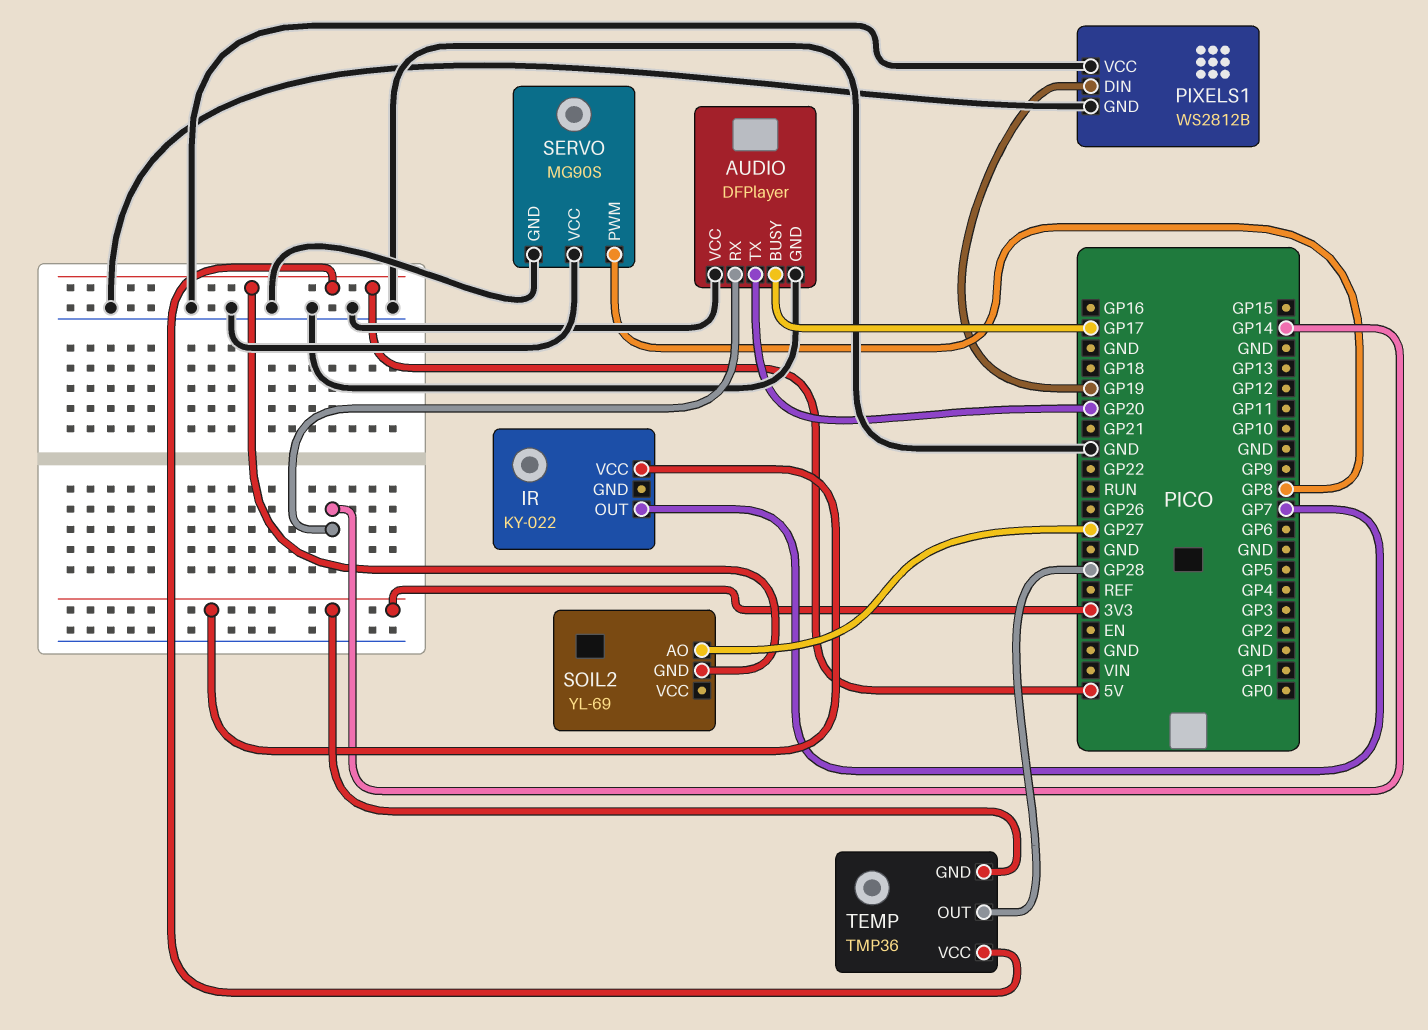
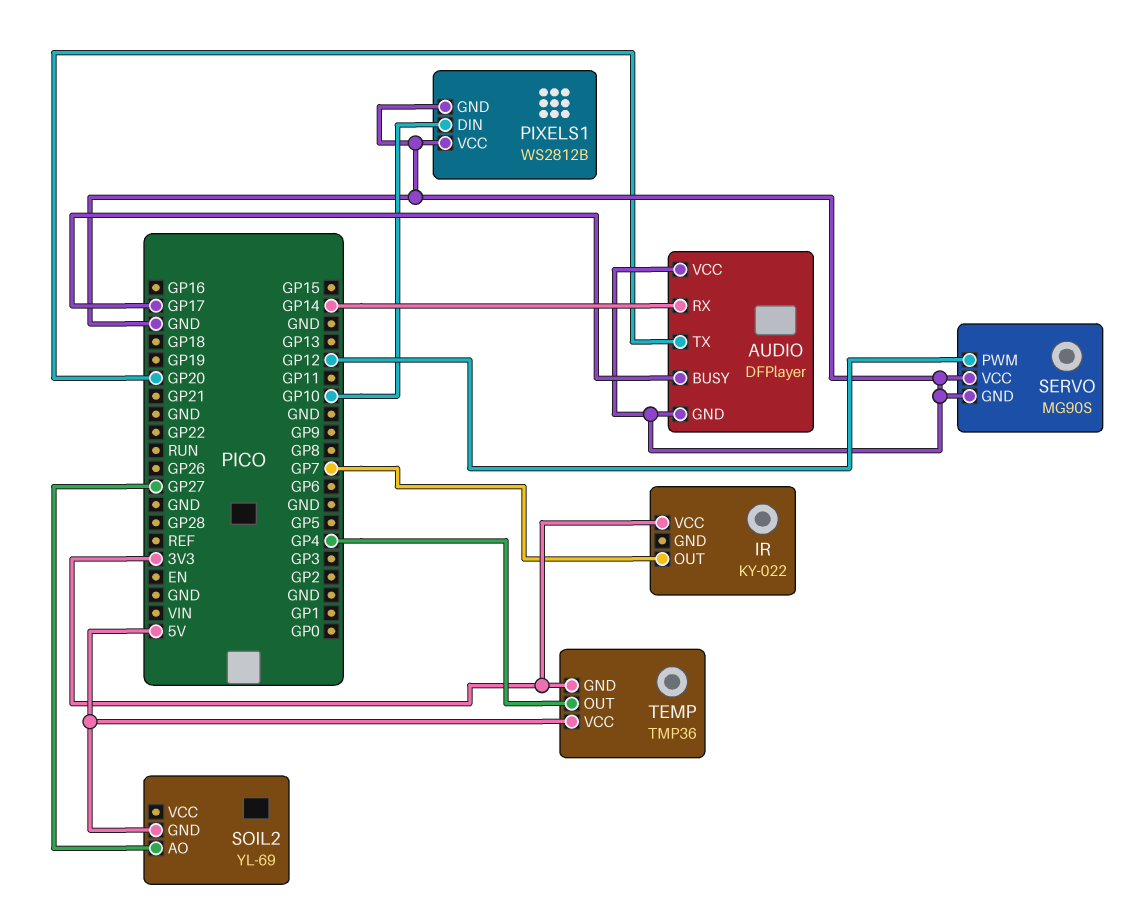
PIXELS1 pin DIN: GP19 -> GP10
SERVO pin PWM: GP8 -> GP12
TEMP pin OUT: GP28 -> GP4

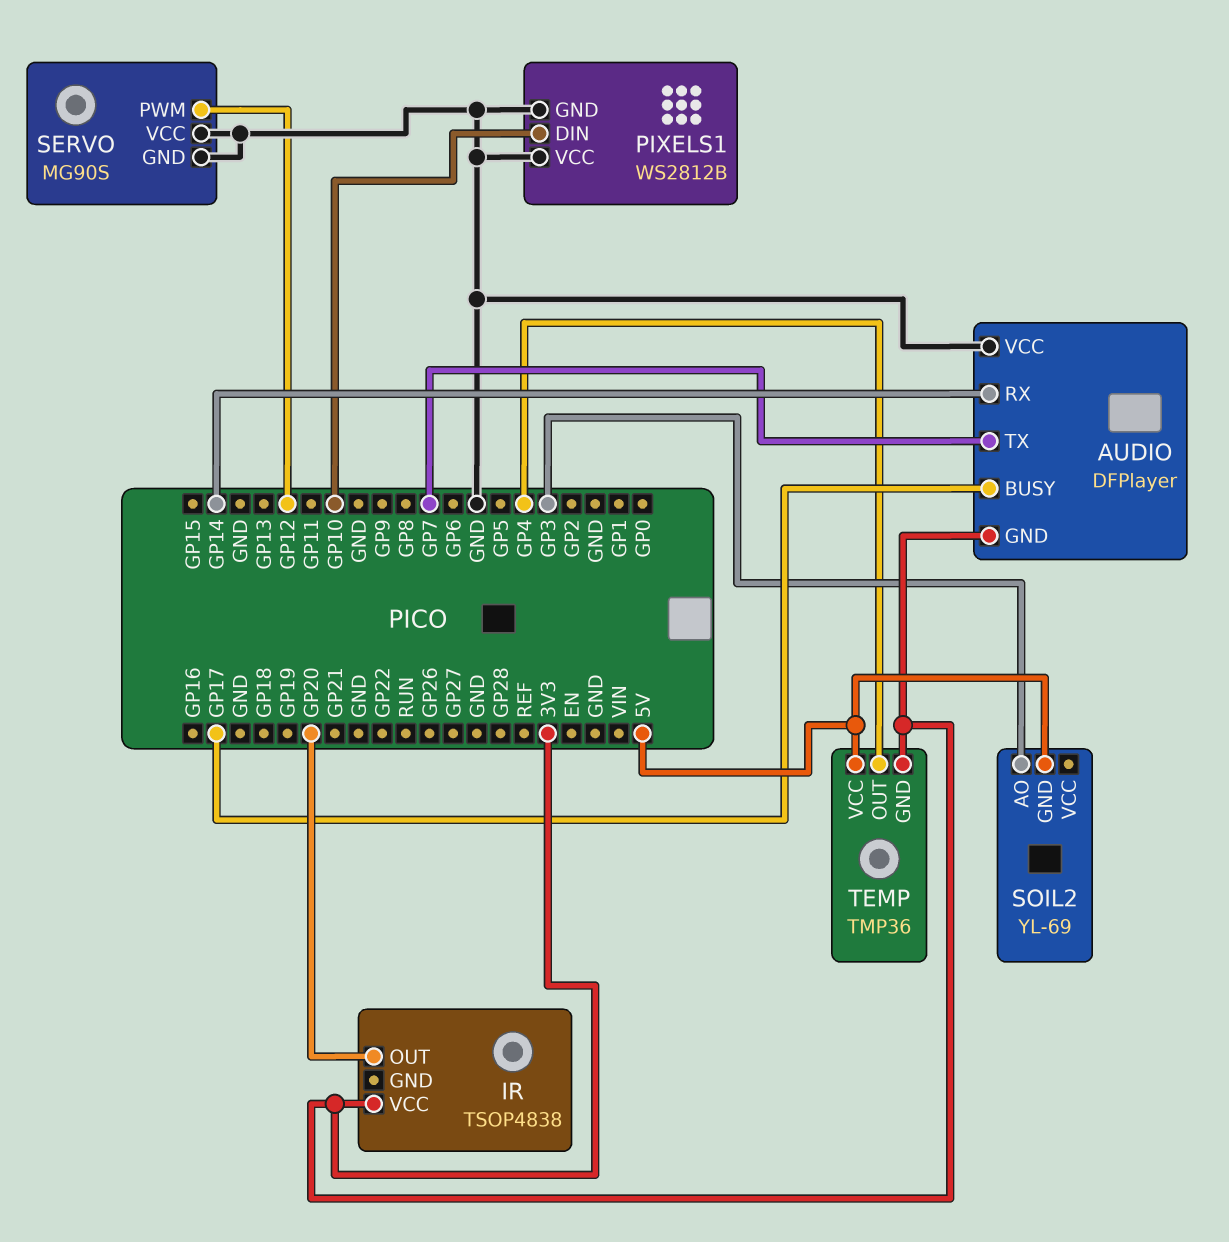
AUDIO pin GND: GND -> 3V3
AUDIO pin TX: GP20 -> GP7
IR: KY-022 -> TSOP4838
IR pin OUT: GP7 -> GP20
SOIL2 pin AO: GP27 -> GP3

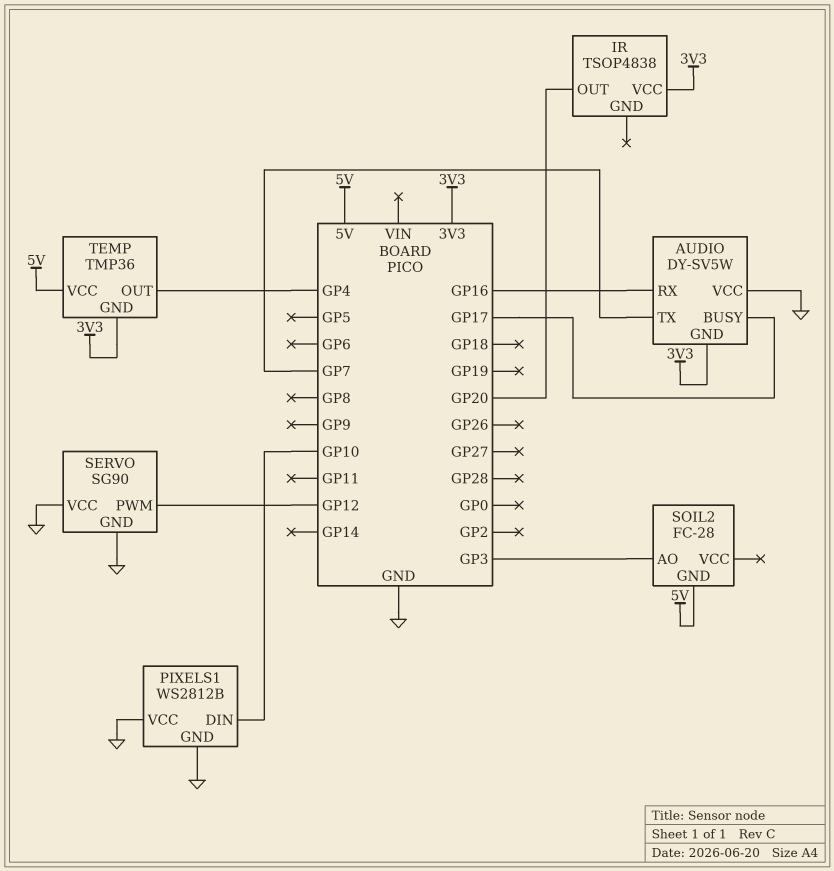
AUDIO: DFPlayer -> DY-SV5W
AUDIO pin RX: GP14 -> GP16
SERVO: MG90S -> SG90
SOIL2: YL-69 -> FC-28

